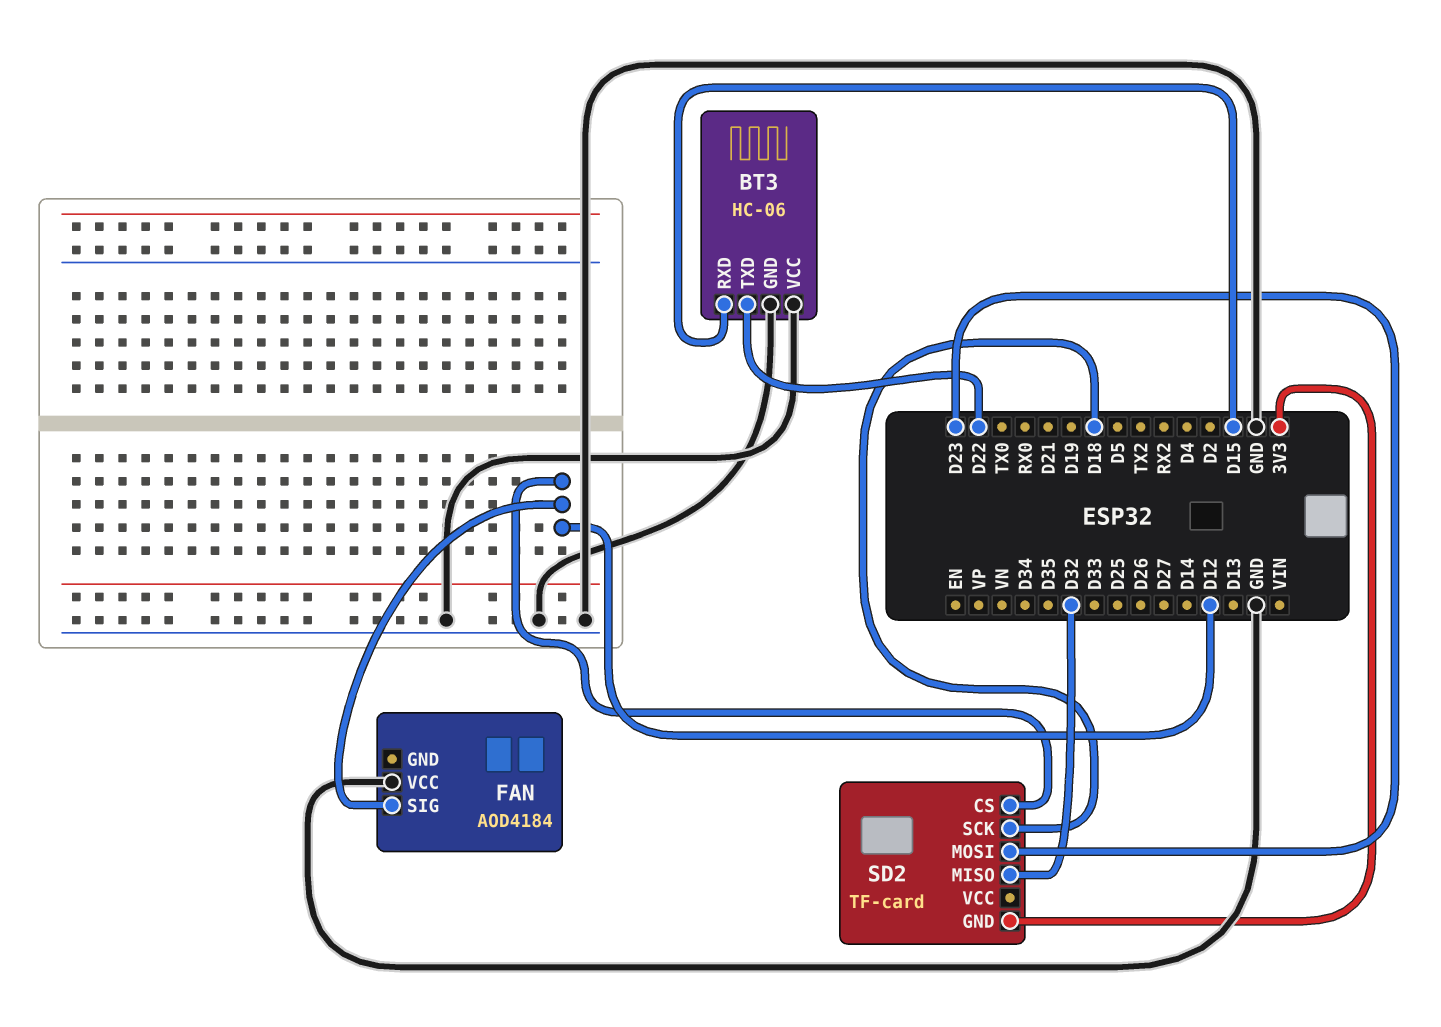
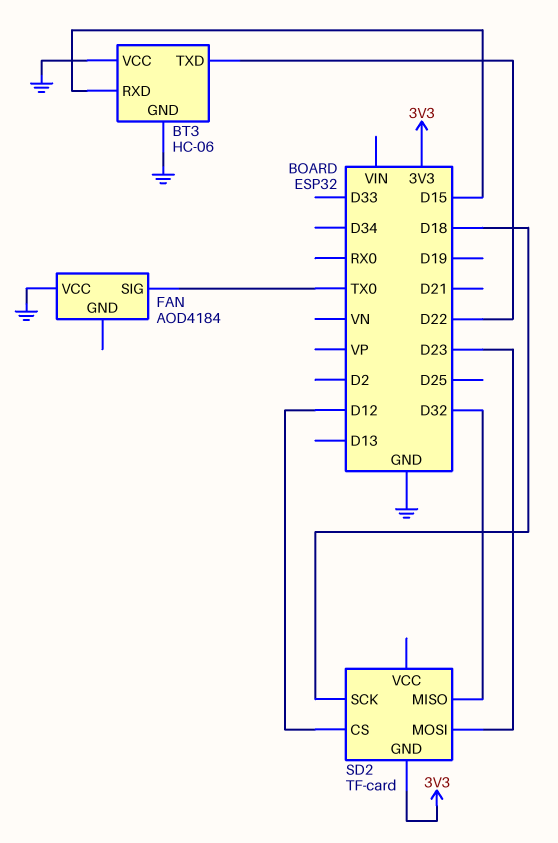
FAN pin SIG: D12 -> TX0

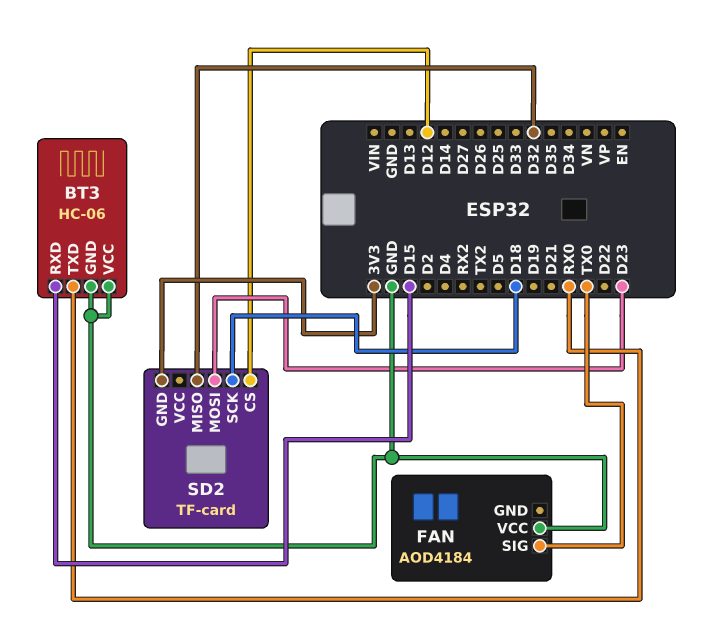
BT3 pin TXD: D22 -> RX0

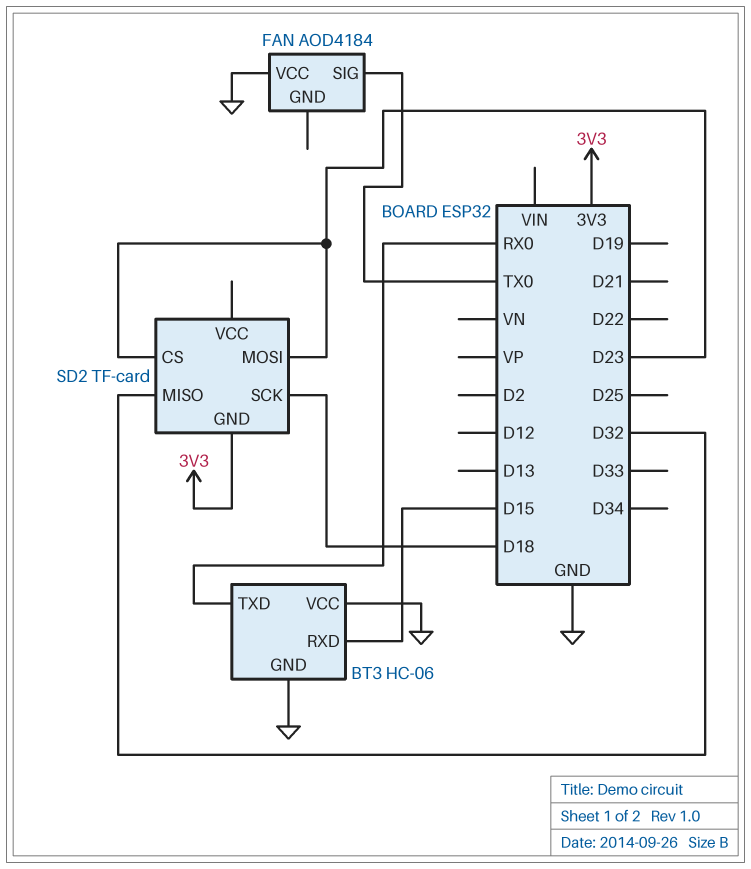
SD2 pin CS: D12 -> D23

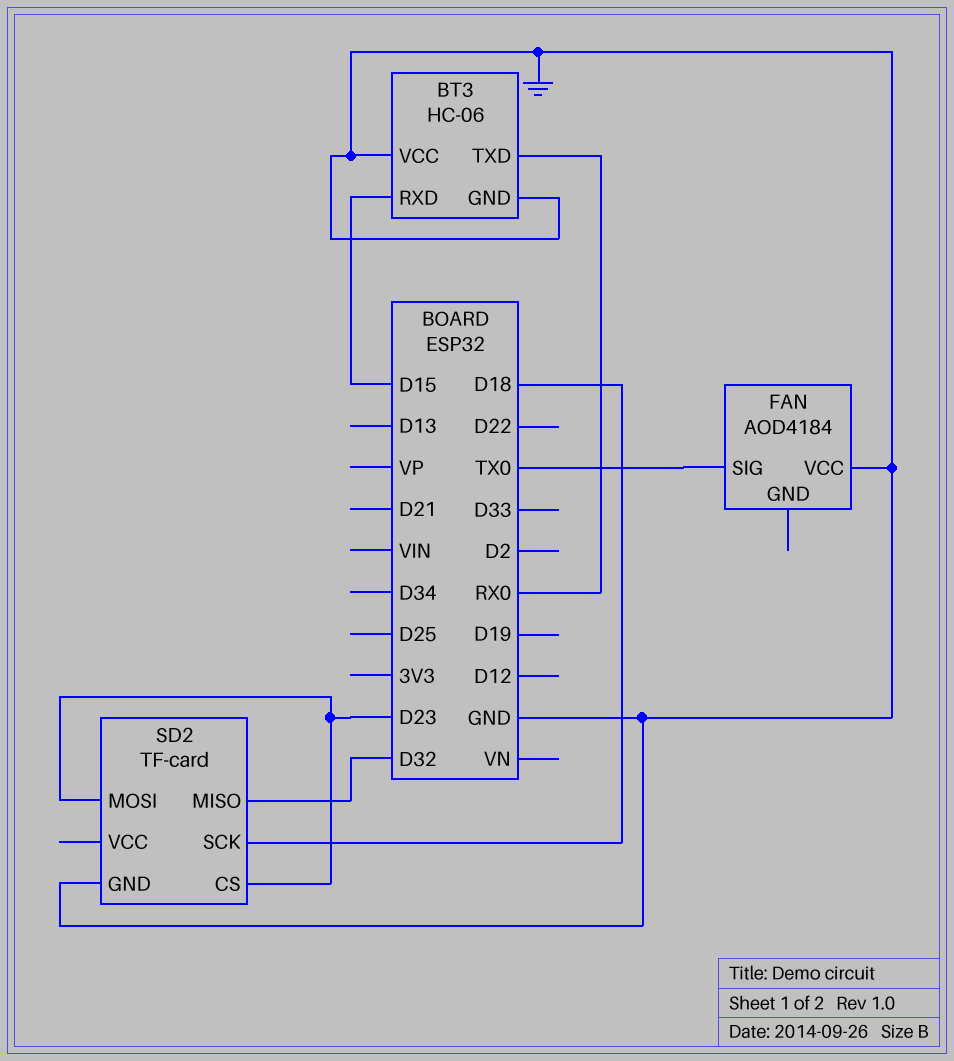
SD2 pin GND: 3V3 -> GND

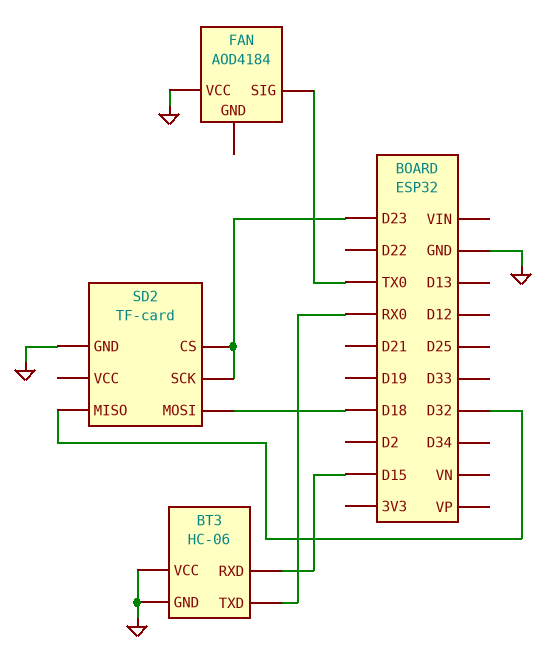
SD2 pin MOSI: D23 -> D18
SD2 pin SCK: D18 -> D23

